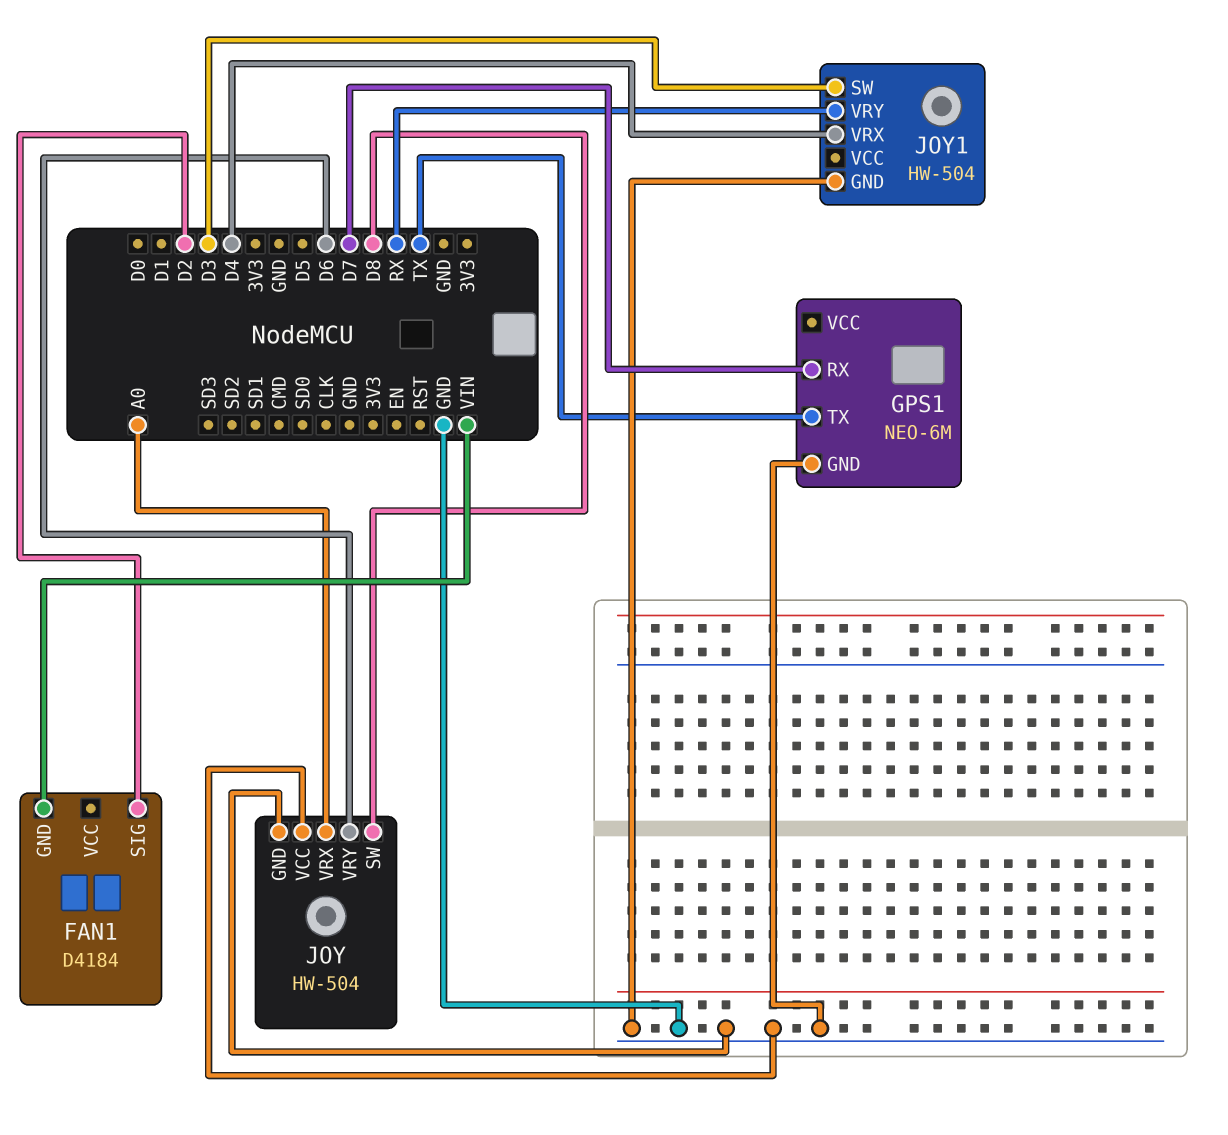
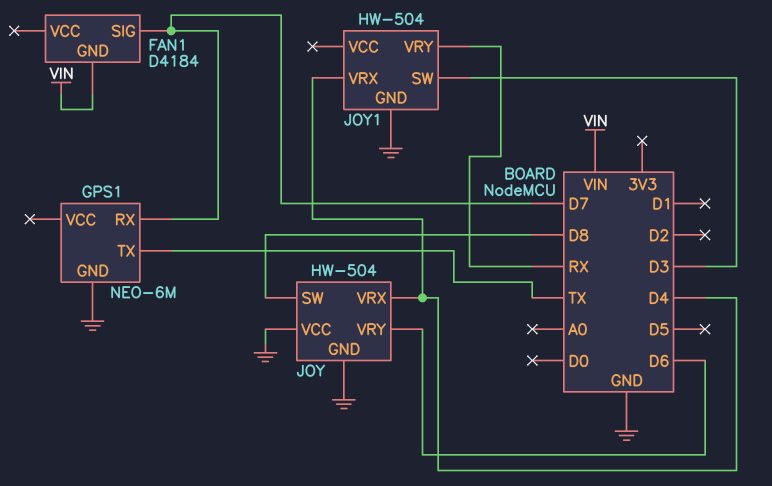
FAN1 pin SIG: D2 -> D7
JOY pin VRX: A0 -> D4

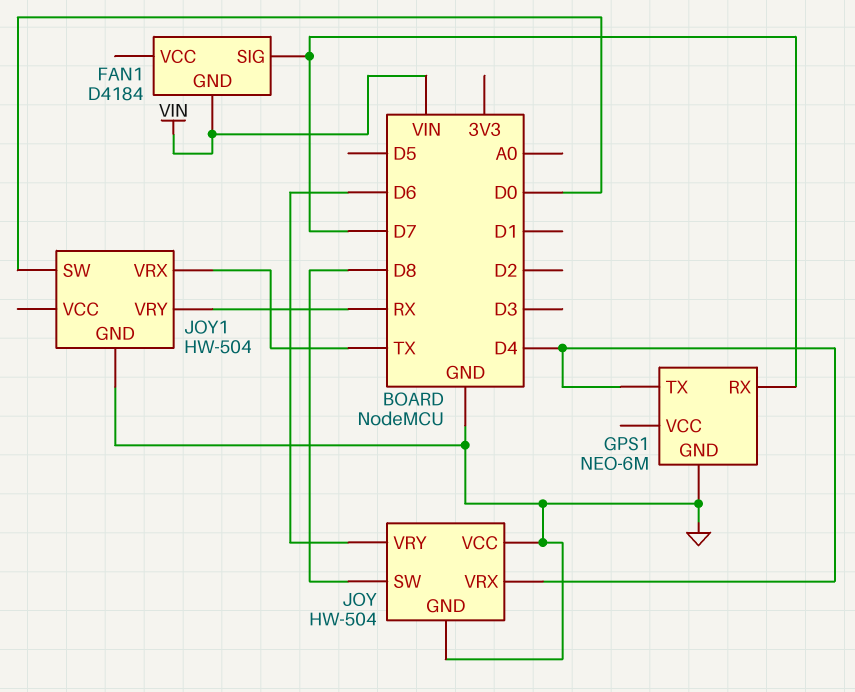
GPS1 pin TX: TX -> D4
JOY1 pin SW: D3 -> D0
JOY1 pin VRX: D4 -> TX

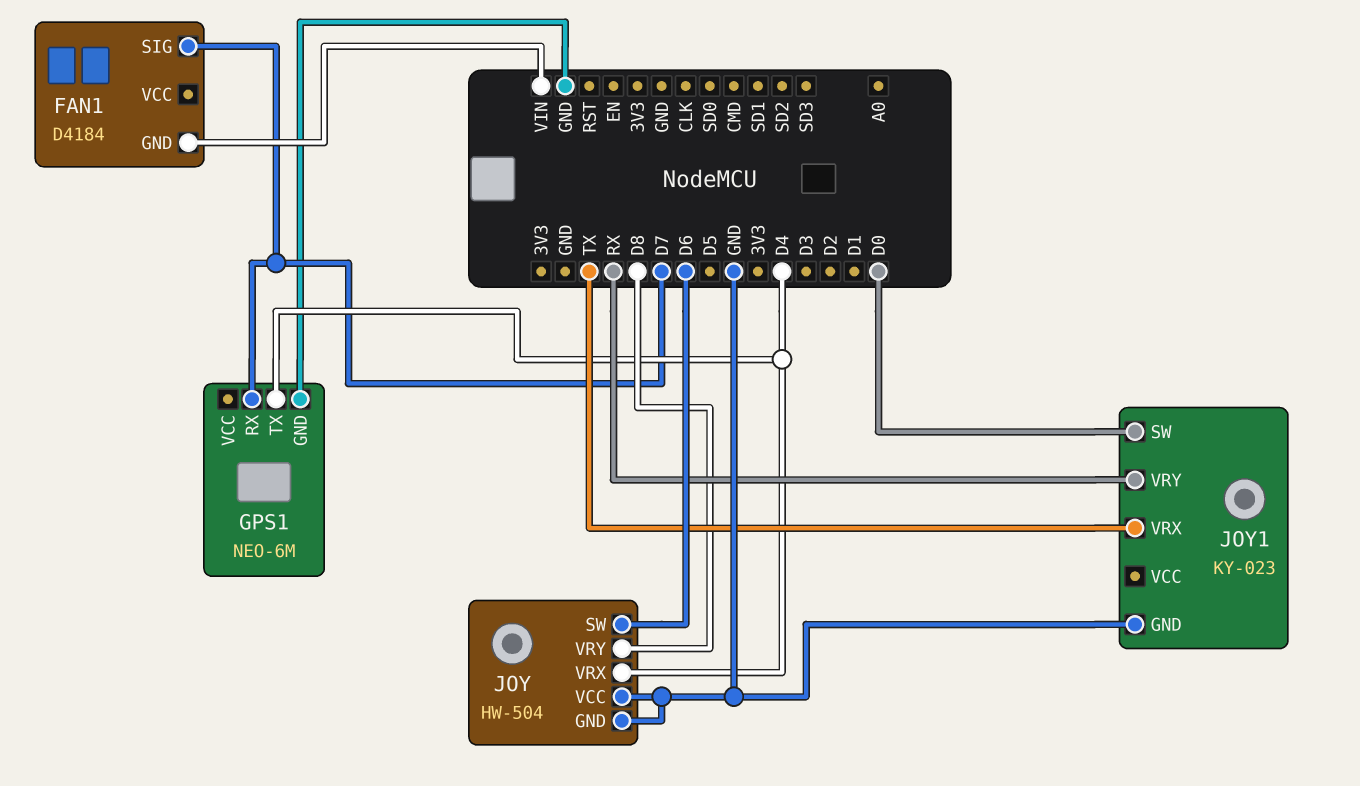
JOY pin SW: D8 -> D6
JOY pin VRY: D6 -> D8
JOY1: HW-504 -> KY-023

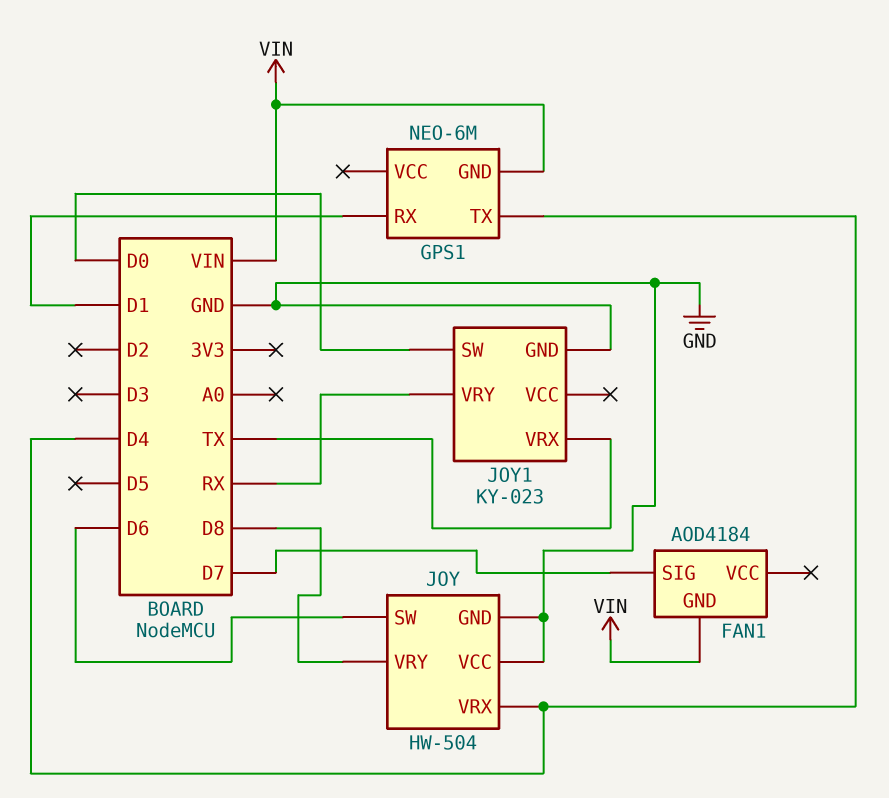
FAN1: D4184 -> AOD4184
GPS1 pin GND: GND -> VIN
GPS1 pin RX: D7 -> D1

